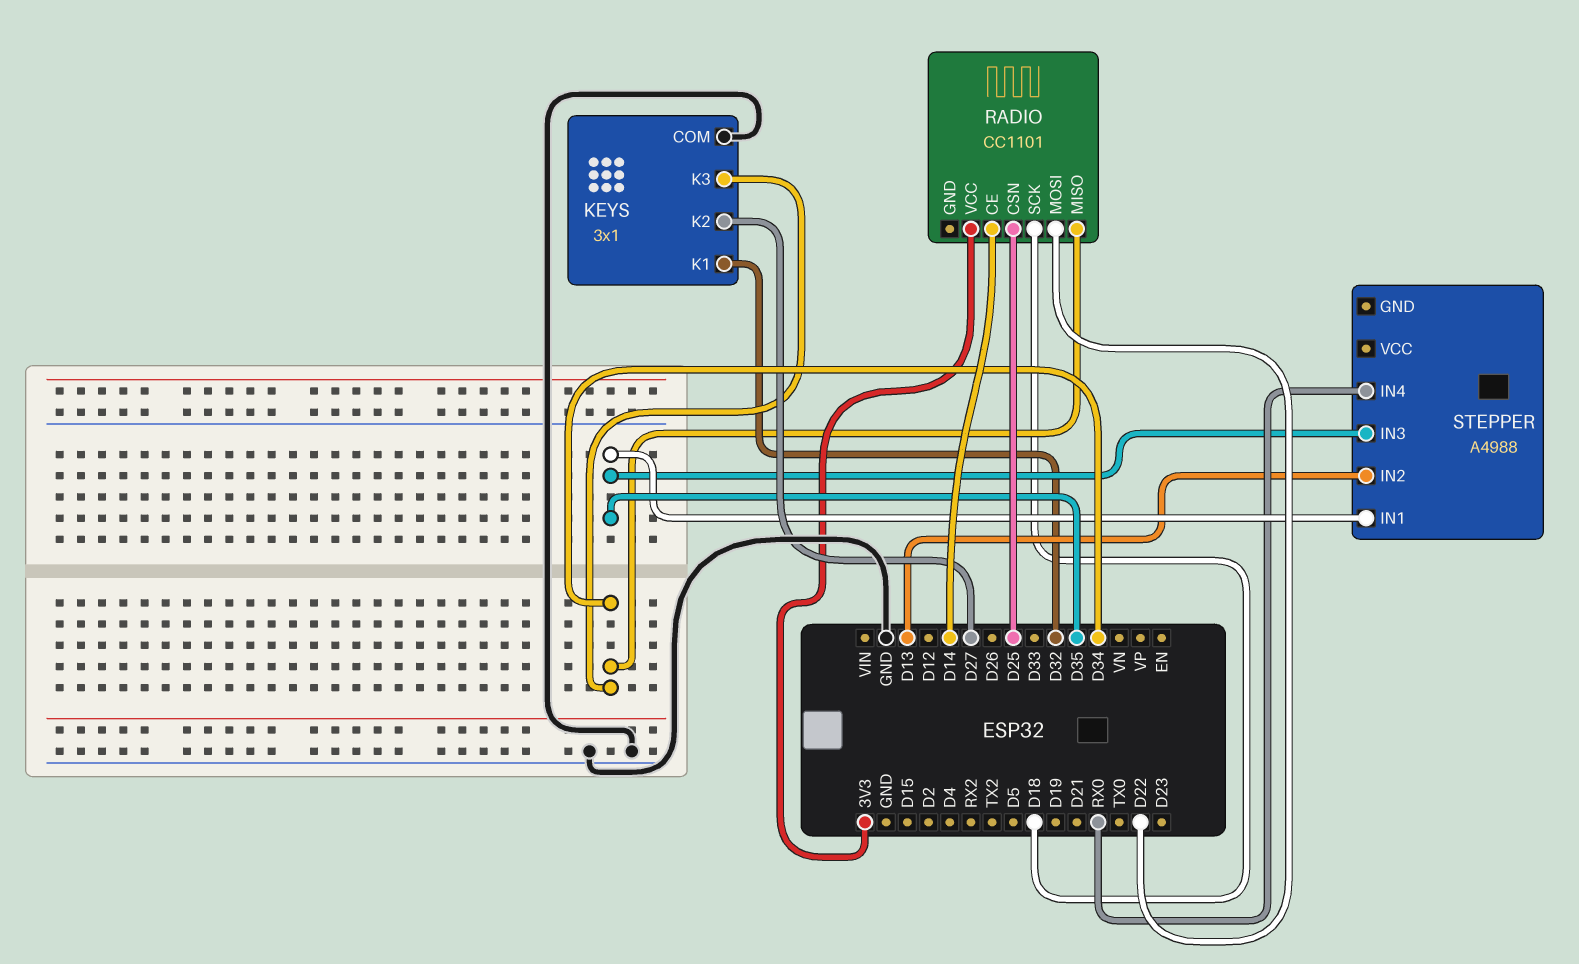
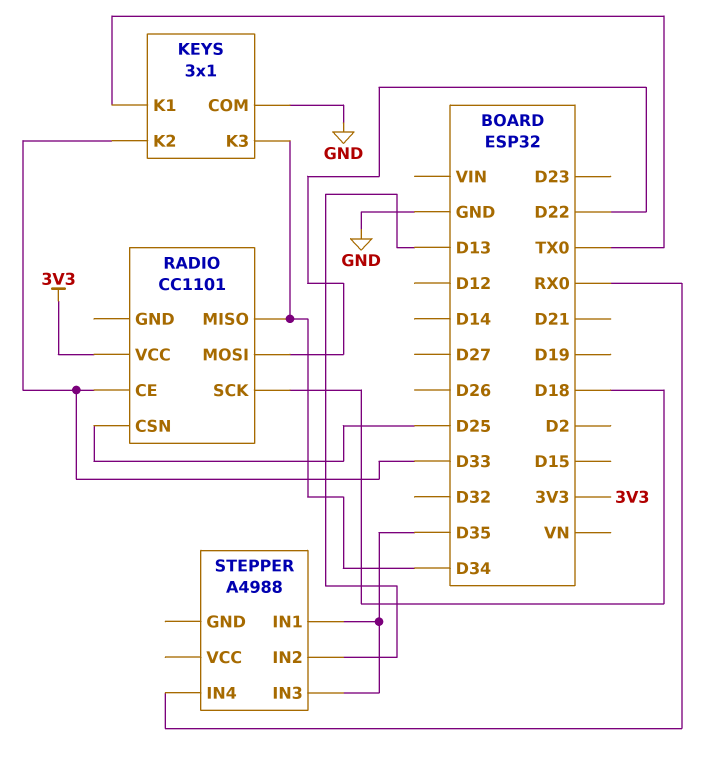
KEYS pin K1: D32 -> TX0
KEYS pin K2: D27 -> D33
RADIO pin CE: D14 -> D33

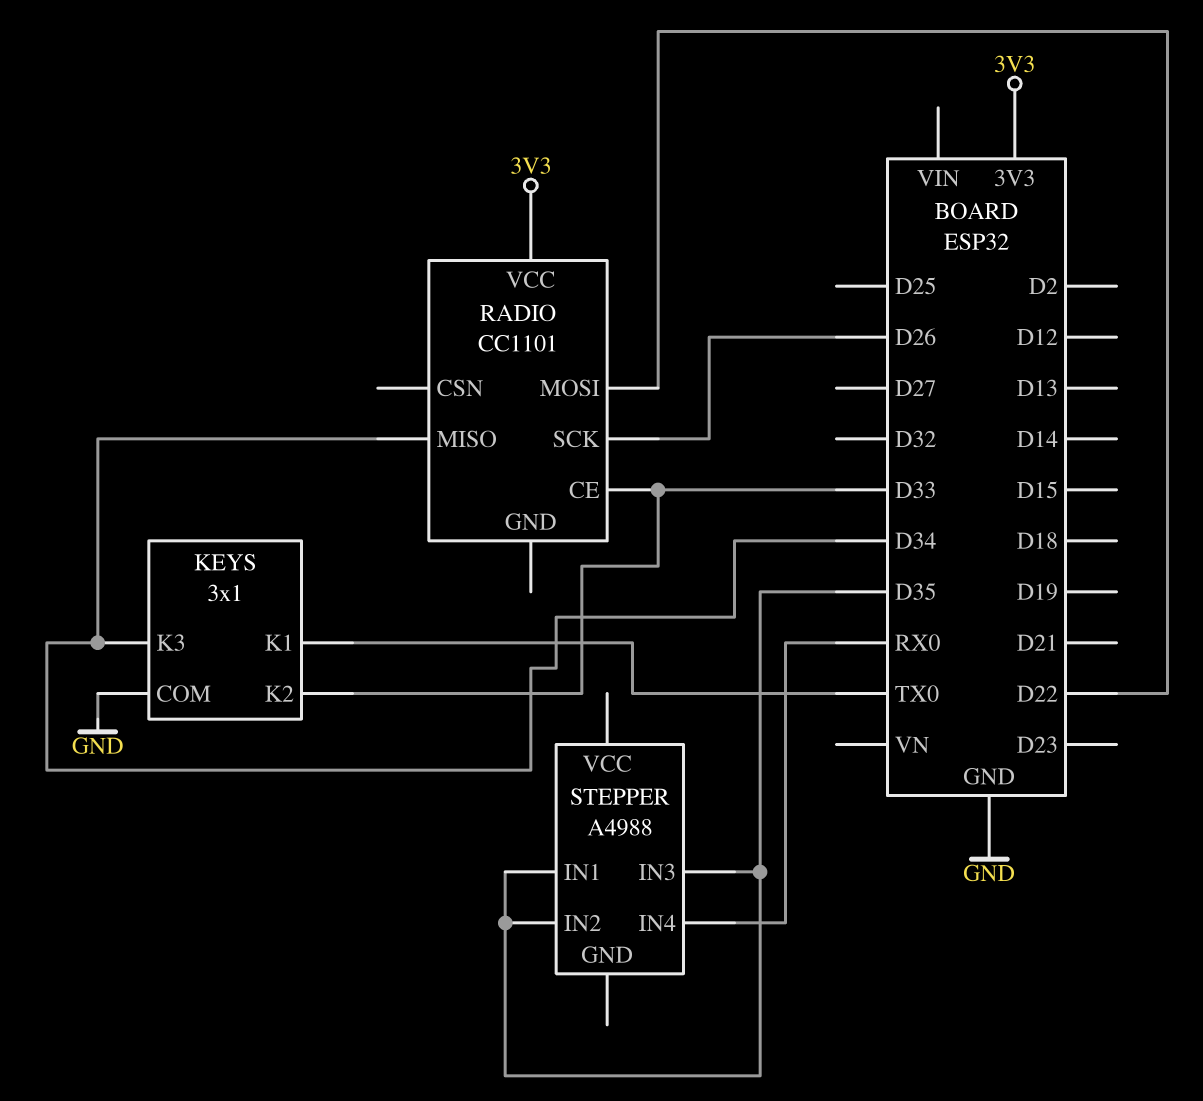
RADIO pin CSN: D25 -> none
RADIO pin SCK: D18 -> D26
STEPPER pin IN2: D13 -> D35

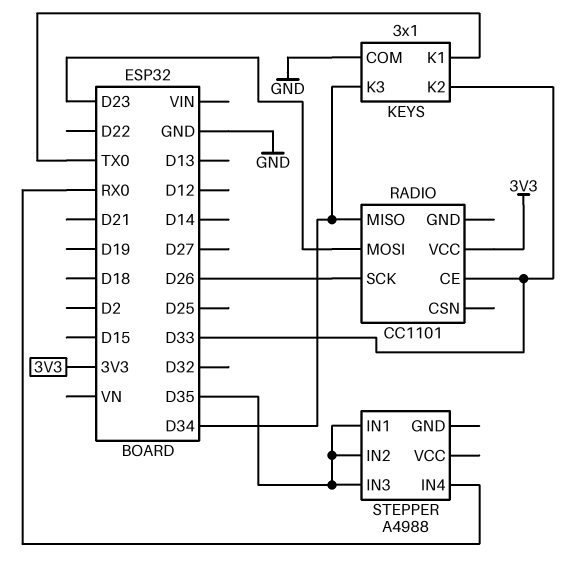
RADIO pin MOSI: D22 -> D23

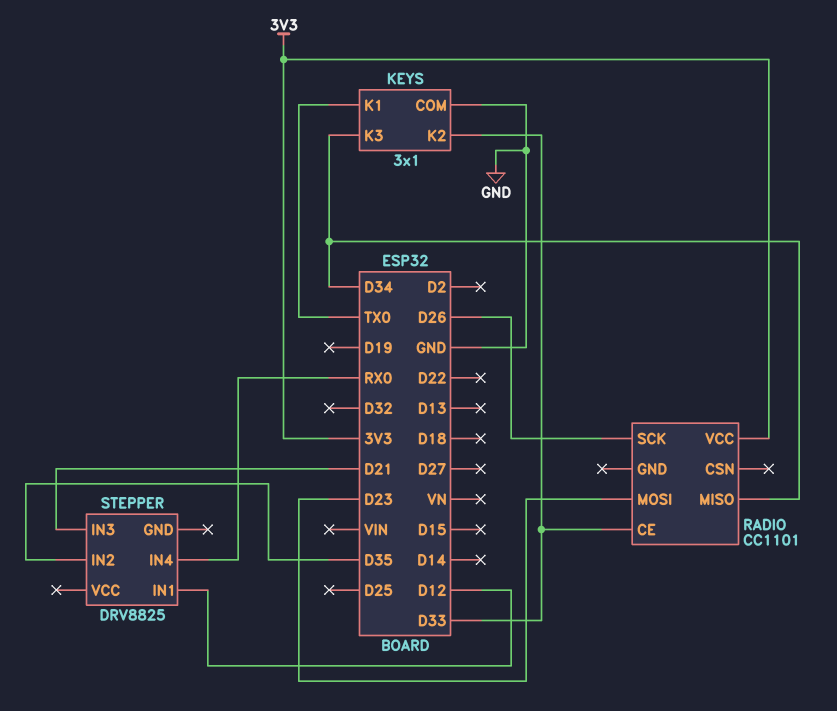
STEPPER: A4988 -> DRV8825
STEPPER pin IN1: D35 -> D12
STEPPER pin IN3: D35 -> D21

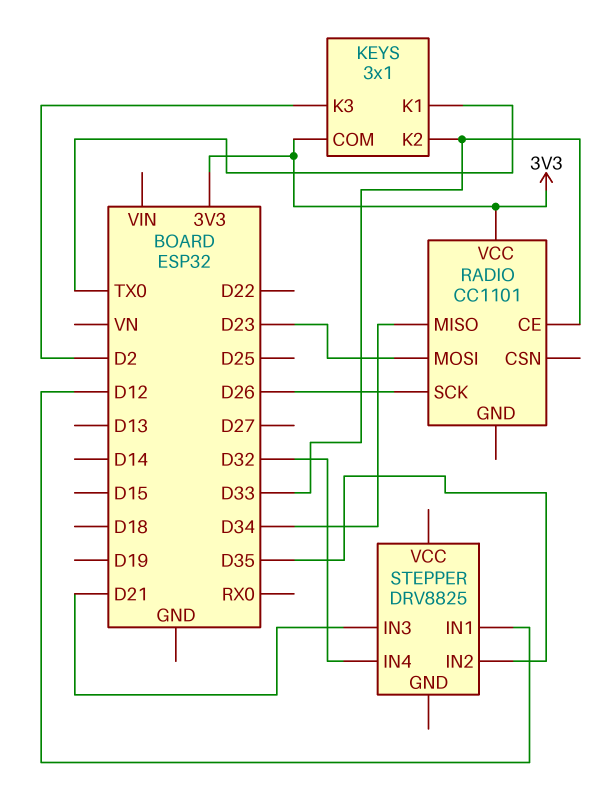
KEYS pin COM: GND -> 3V3
KEYS pin K3: D34 -> D2
STEPPER pin IN4: RX0 -> D32

